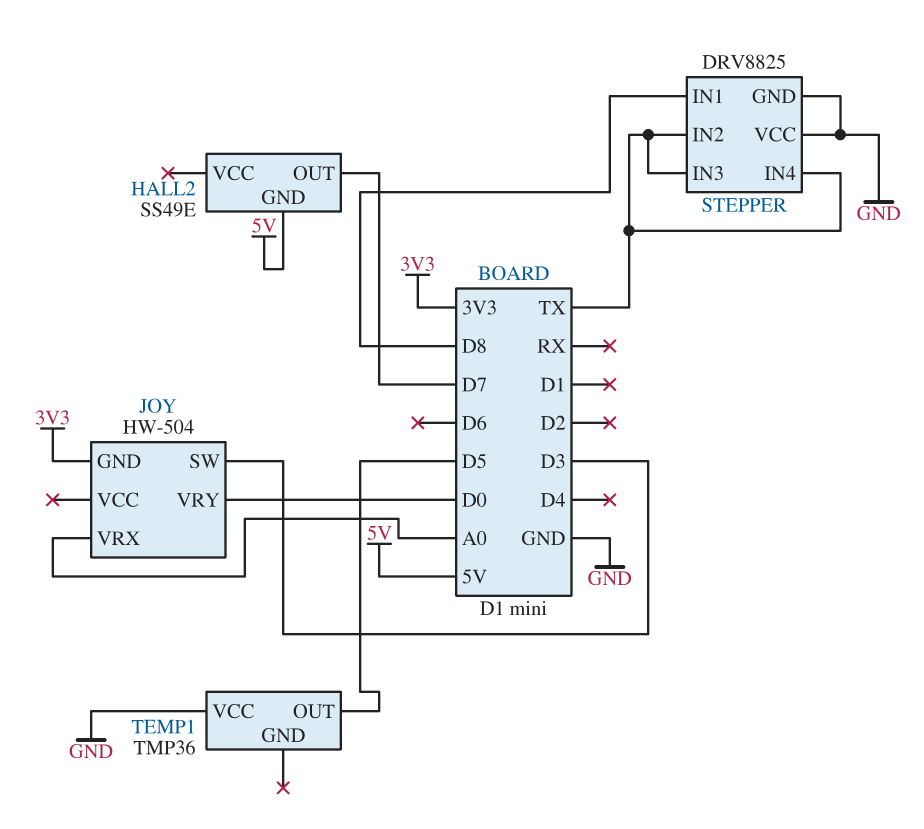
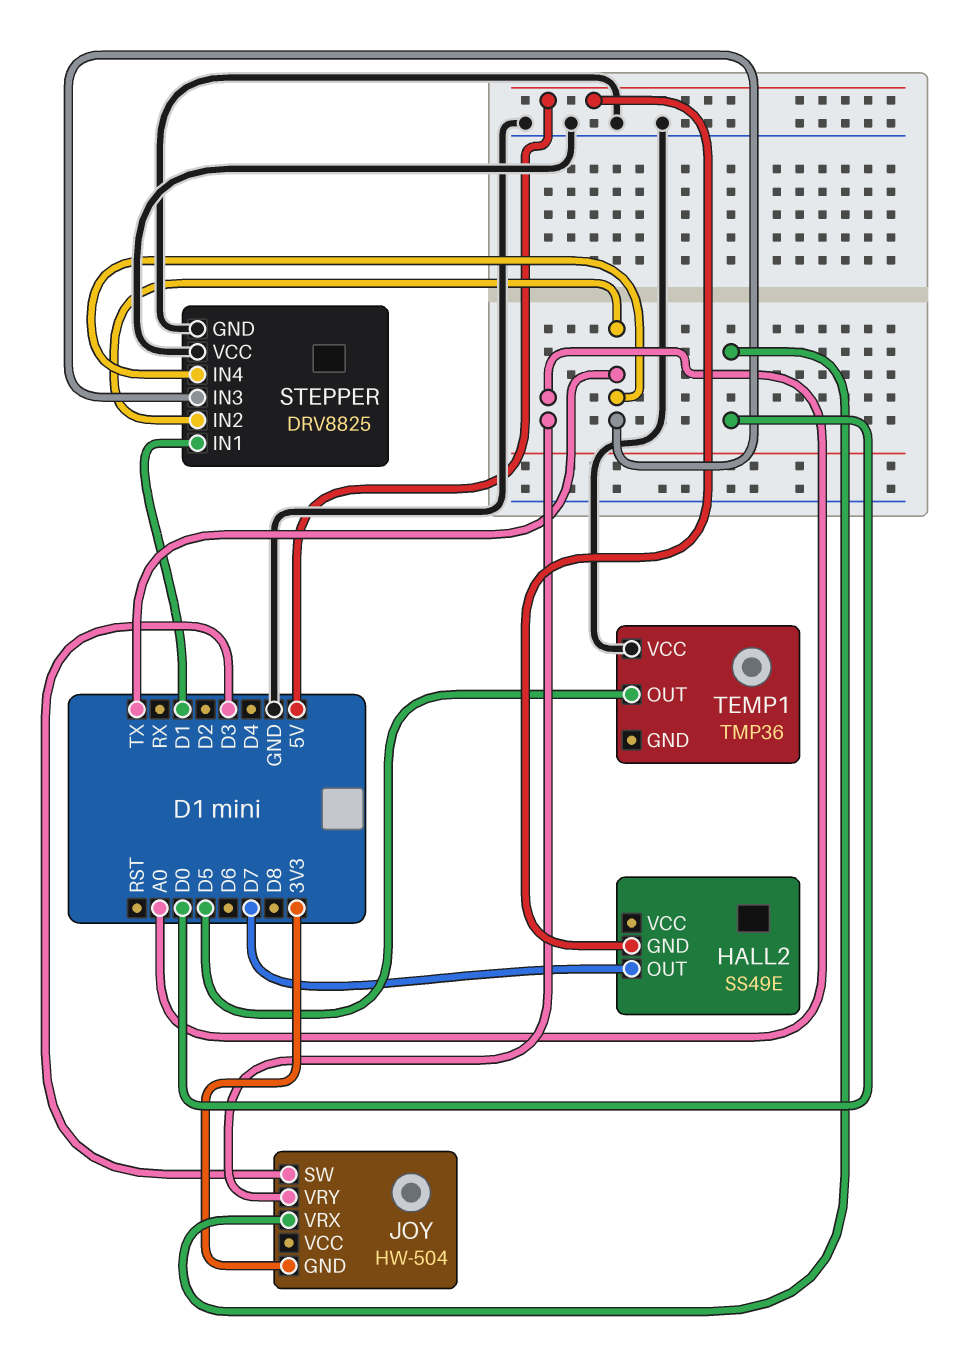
JOY pin VRX: A0 -> D0
JOY pin VRY: D0 -> A0
STEPPER pin IN1: D8 -> D1

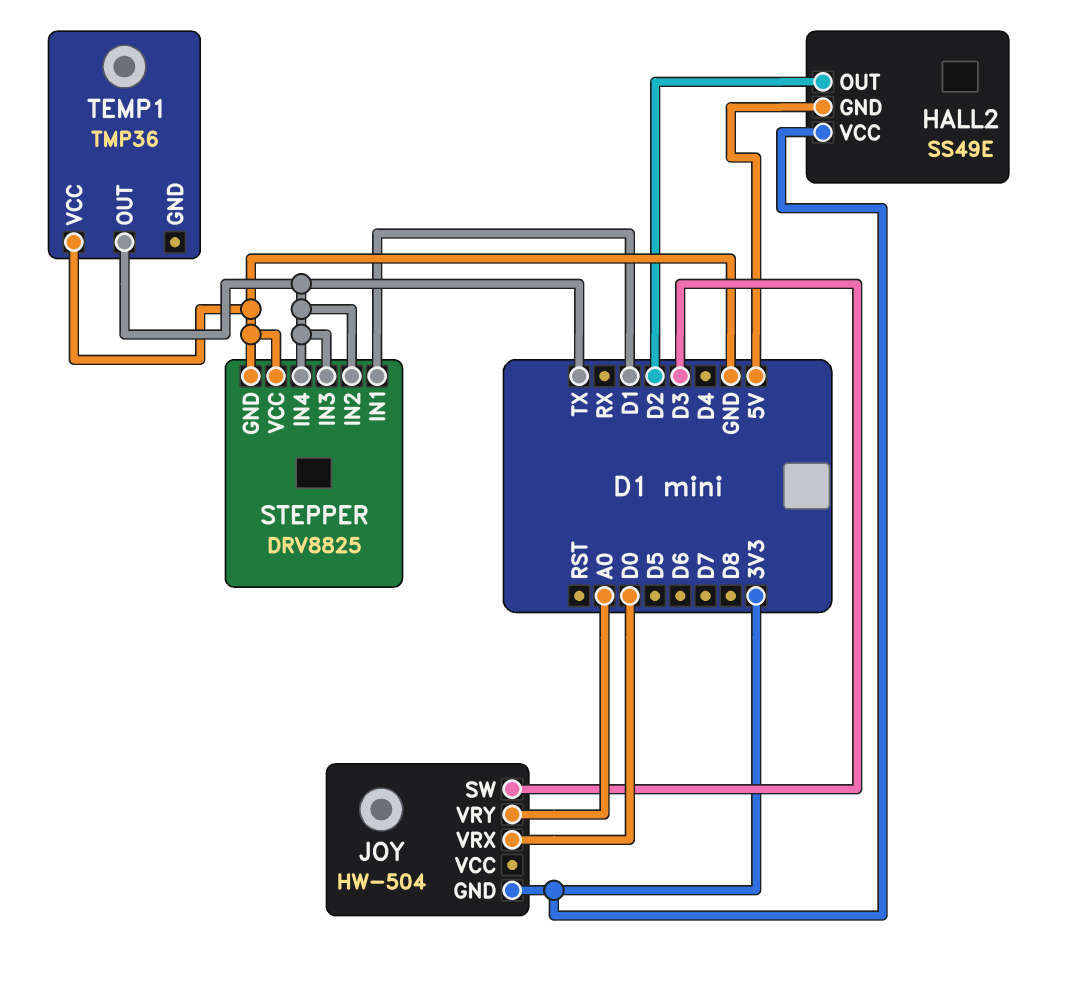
HALL2 pin OUT: D7 -> D2
HALL2 pin VCC: none -> 3V3
TEMP1 pin OUT: D5 -> TX

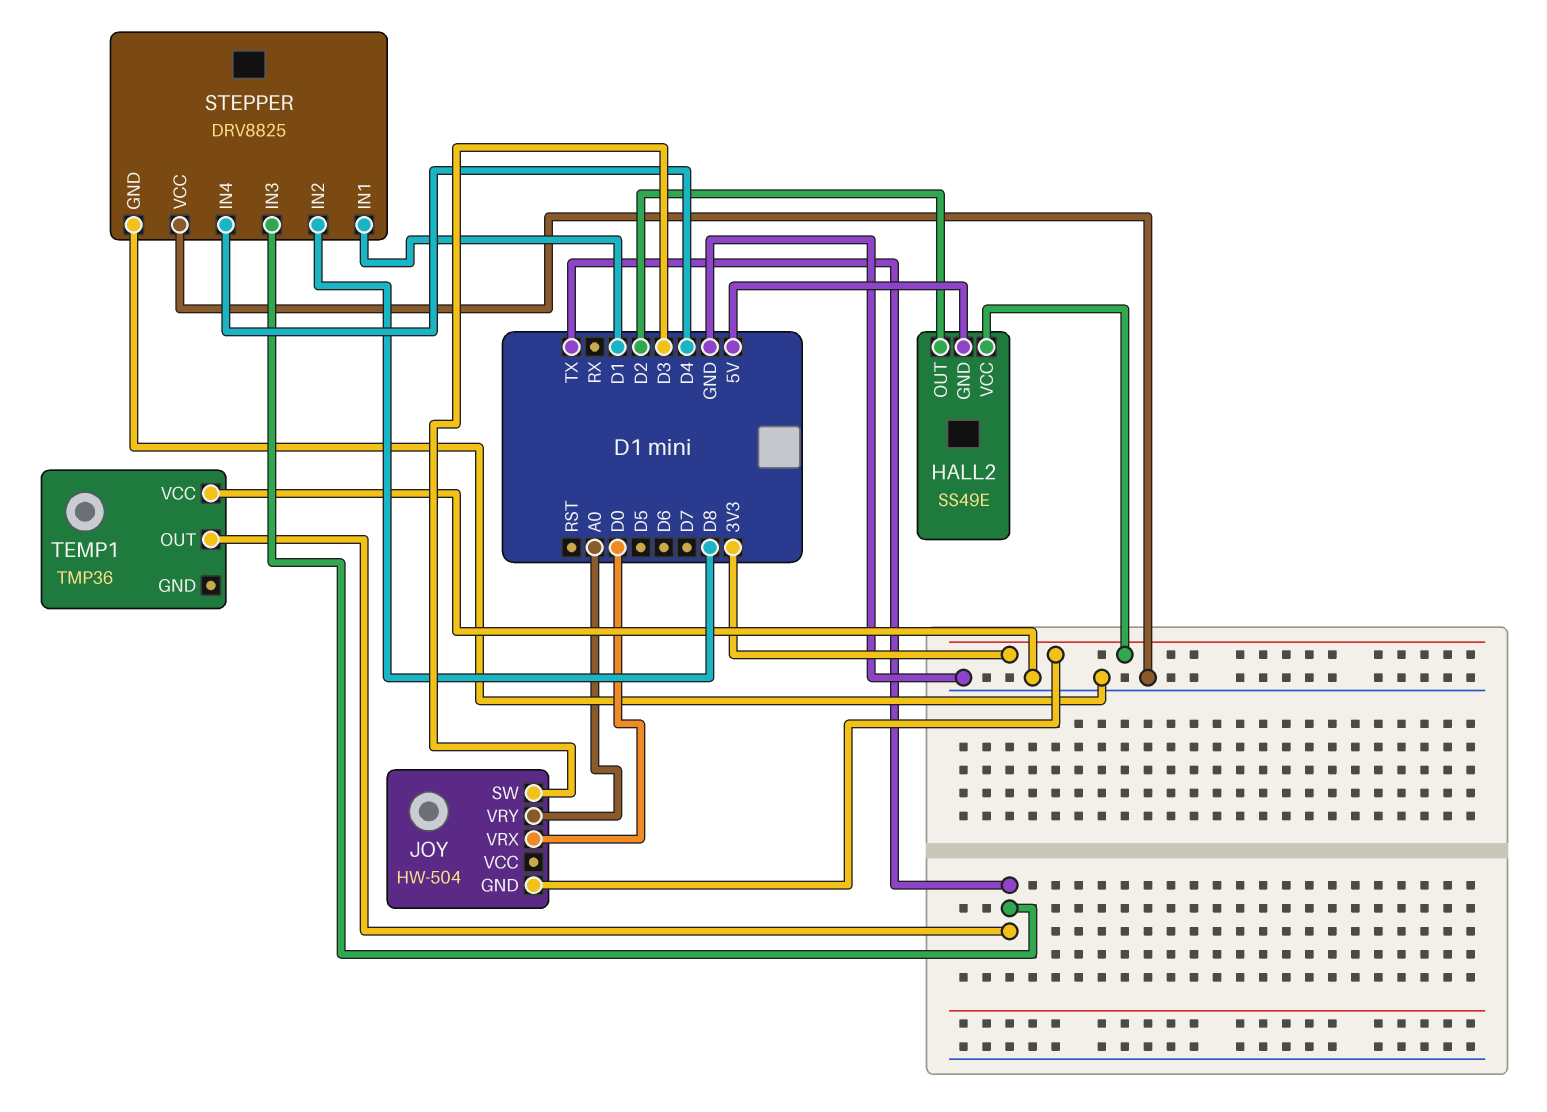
STEPPER pin IN2: TX -> D8
STEPPER pin IN4: TX -> D4

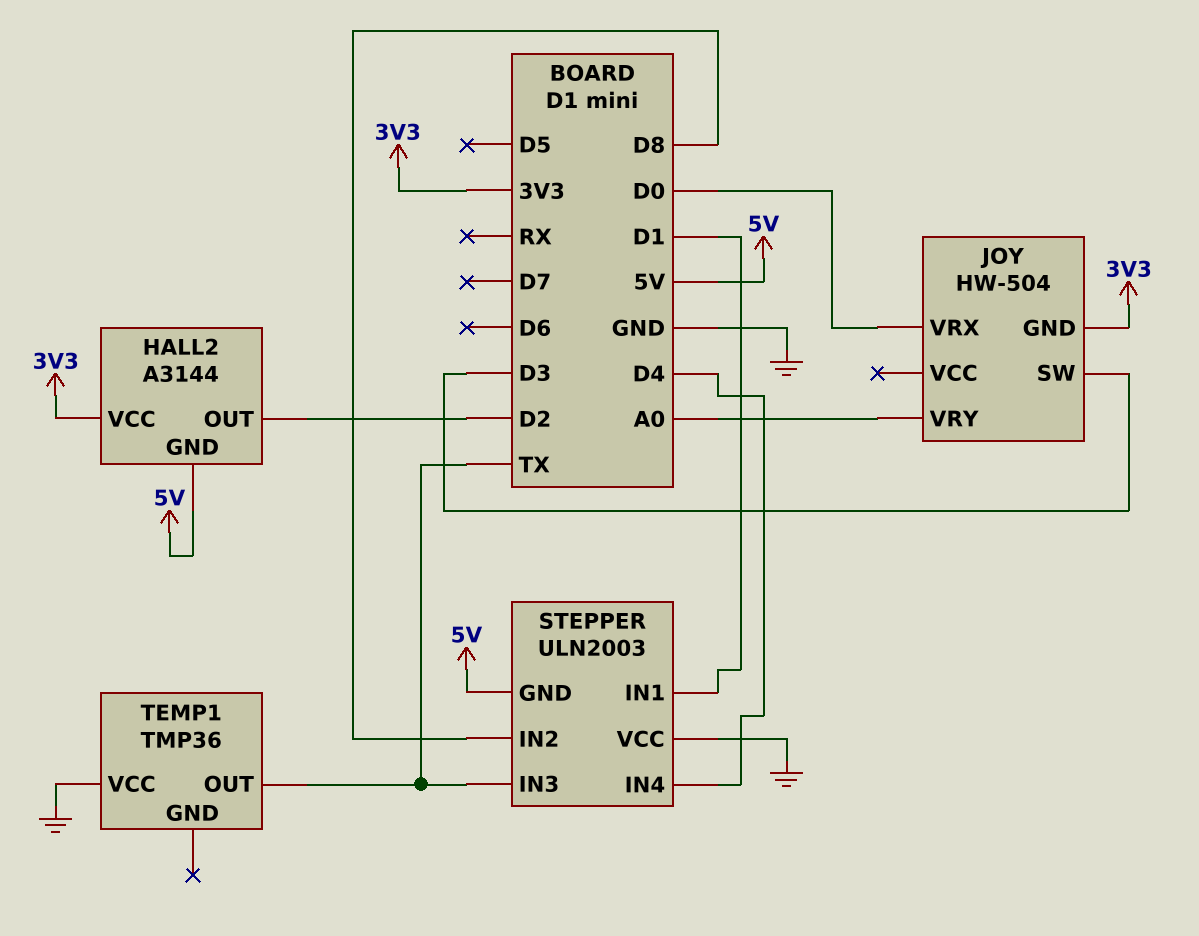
HALL2: SS49E -> A3144
STEPPER: DRV8825 -> ULN2003
STEPPER pin GND: GND -> 5V

